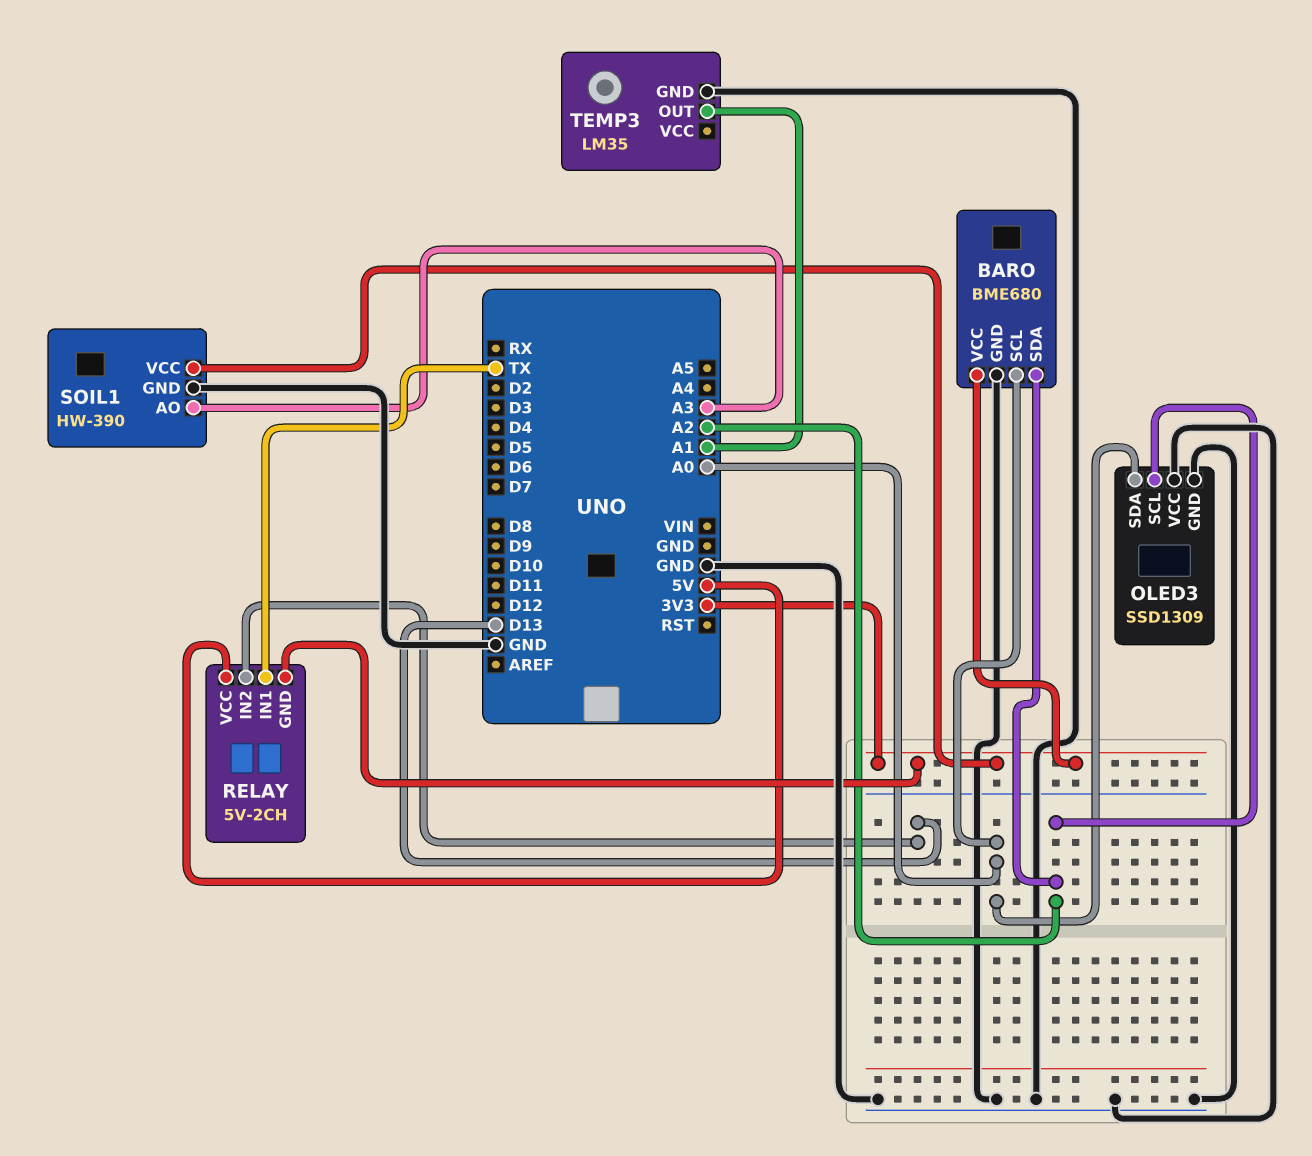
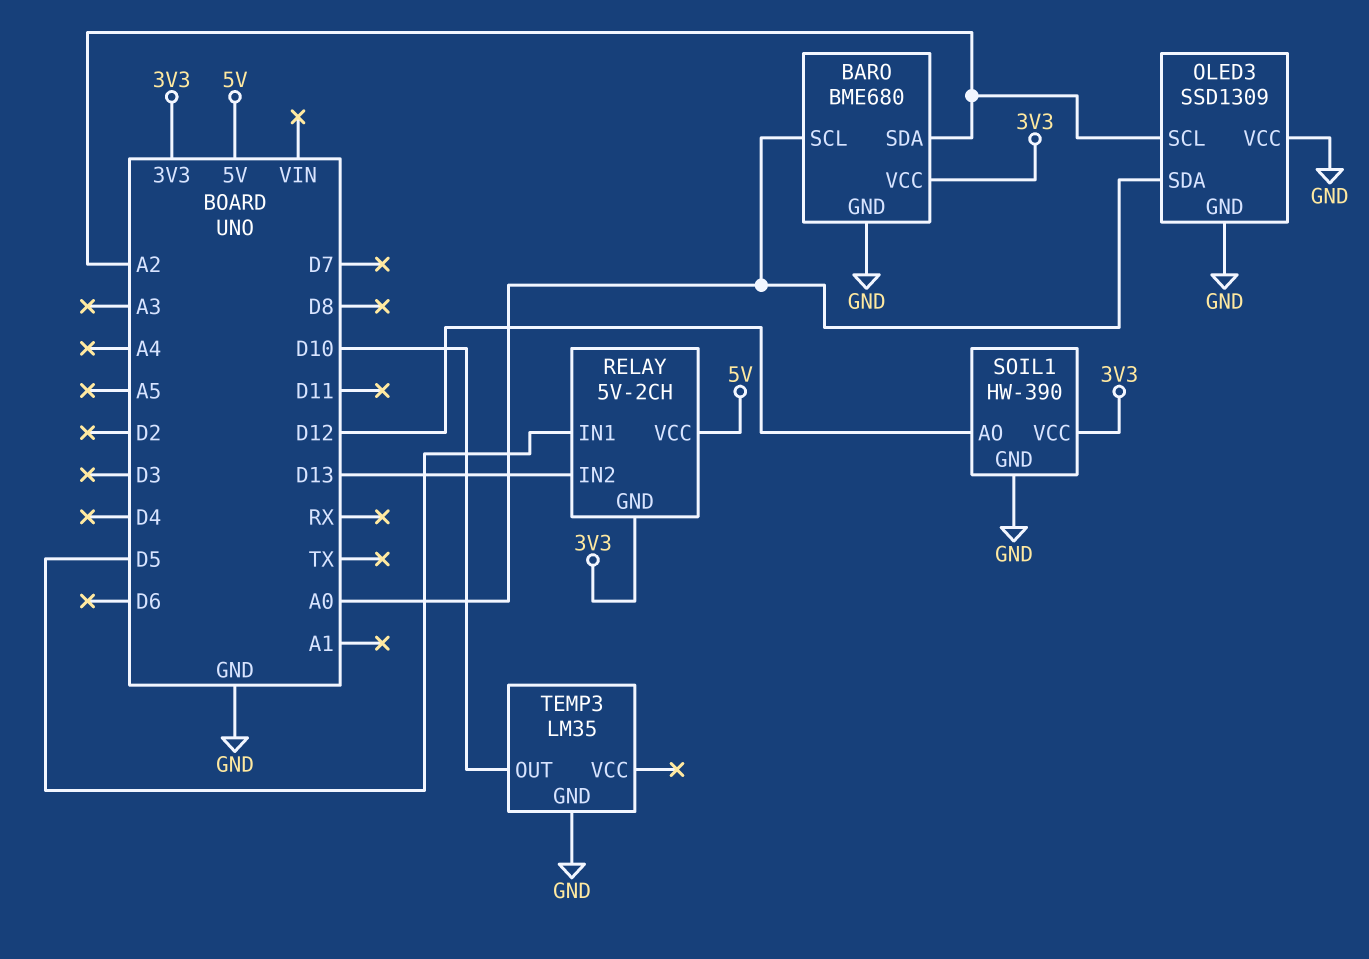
RELAY pin IN1: TX -> D5
SOIL1 pin AO: A3 -> D12
TEMP3 pin OUT: A1 -> D10

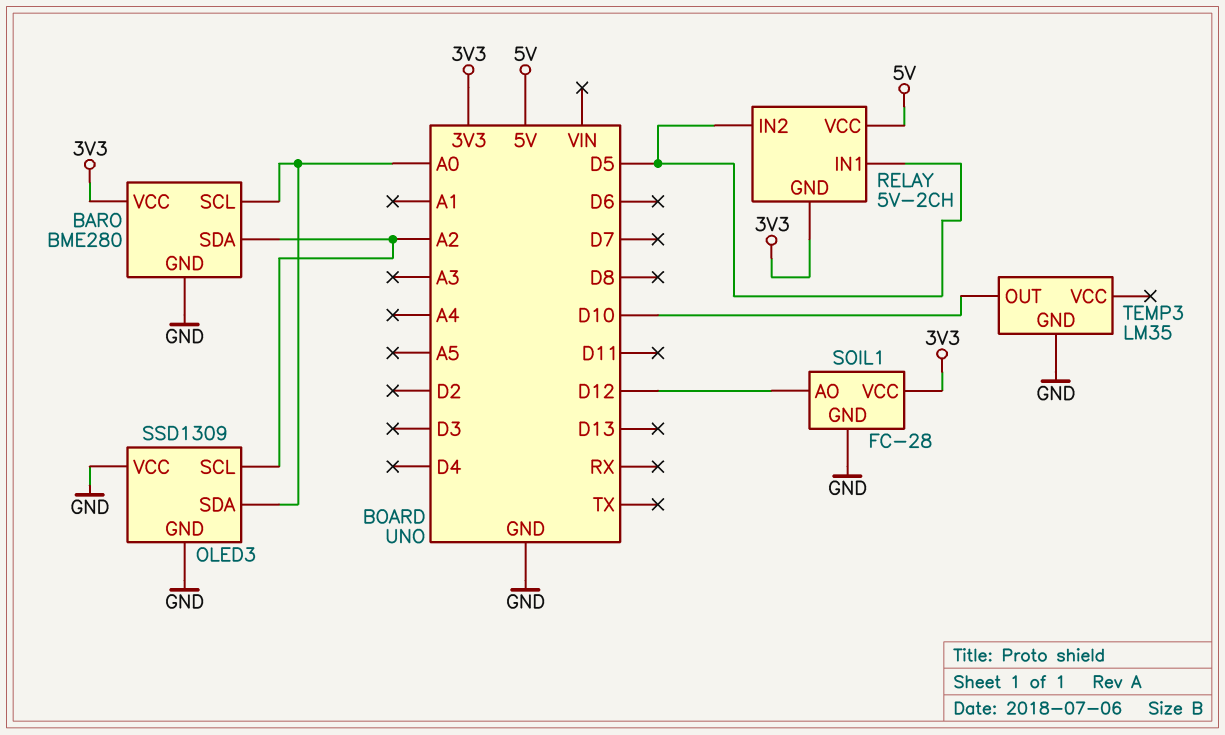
BARO: BME680 -> BME280
RELAY pin IN2: D13 -> D5
SOIL1: HW-390 -> FC-28

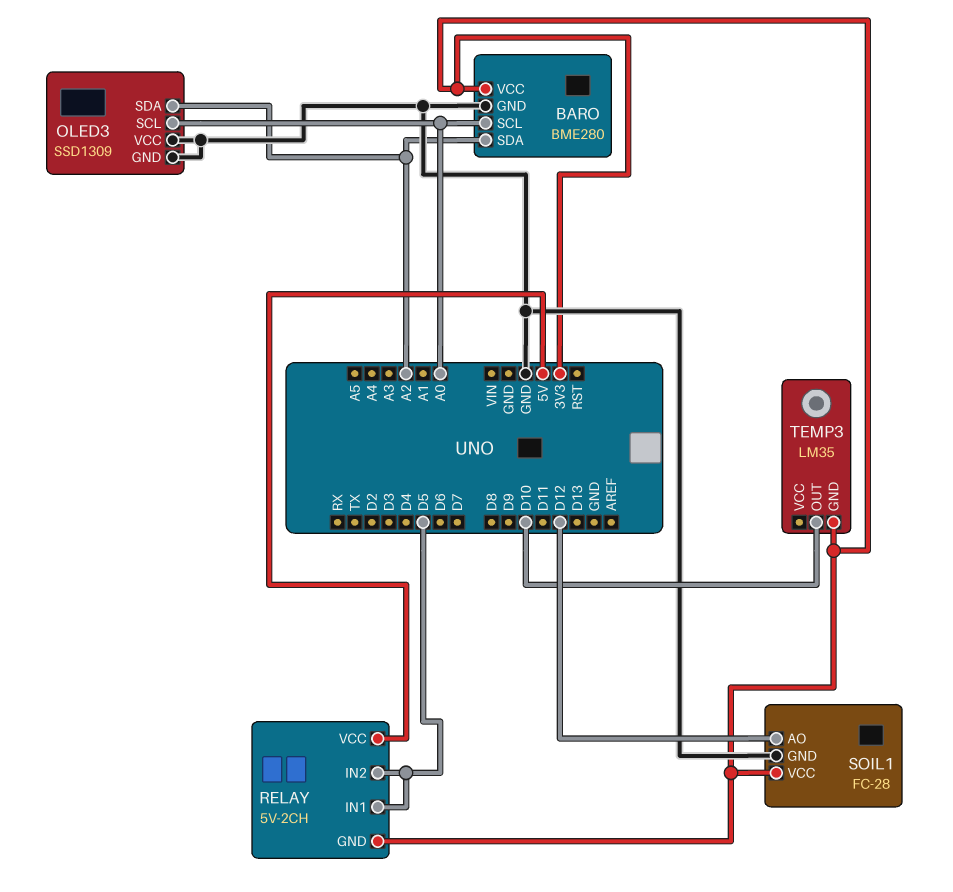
OLED3 pin SCL: A2 -> A0
OLED3 pin SDA: A0 -> A2
TEMP3 pin GND: GND -> 3V3

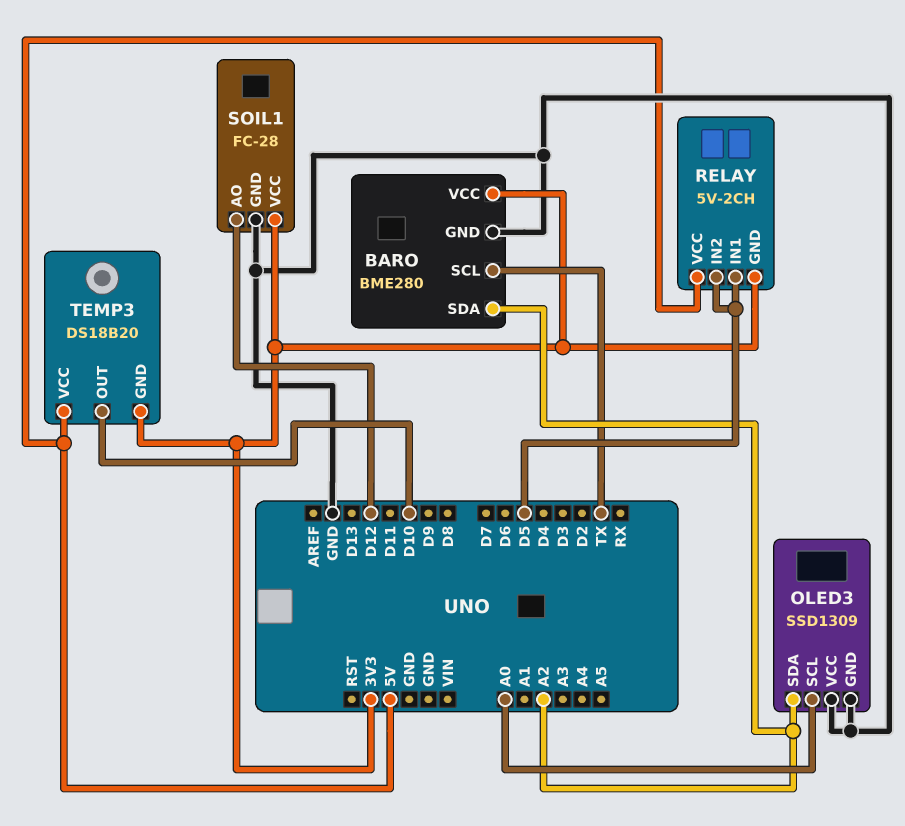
BARO pin SCL: A0 -> TX
TEMP3: LM35 -> DS18B20
TEMP3 pin VCC: none -> 5V

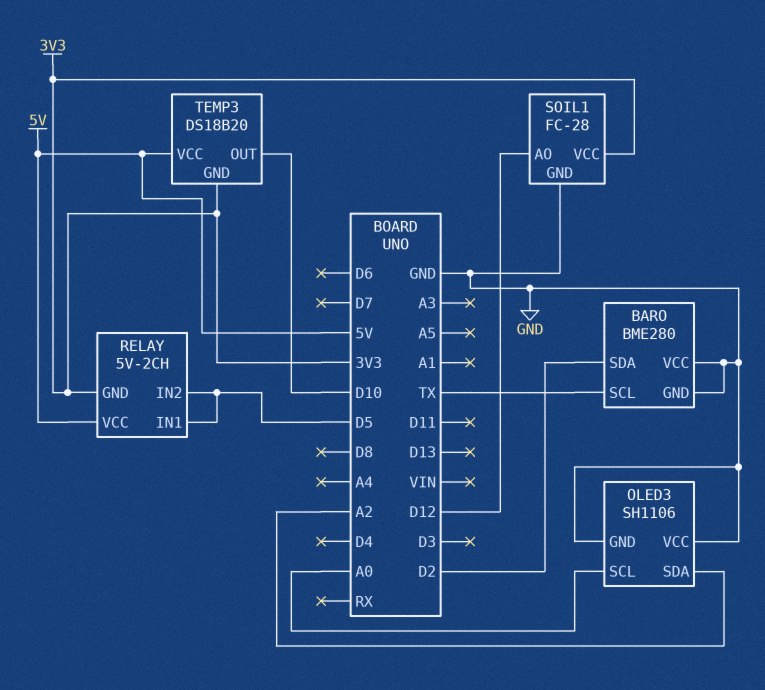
BARO pin SDA: A2 -> D2
BARO pin VCC: 3V3 -> GND
OLED3: SSD1309 -> SH1106

